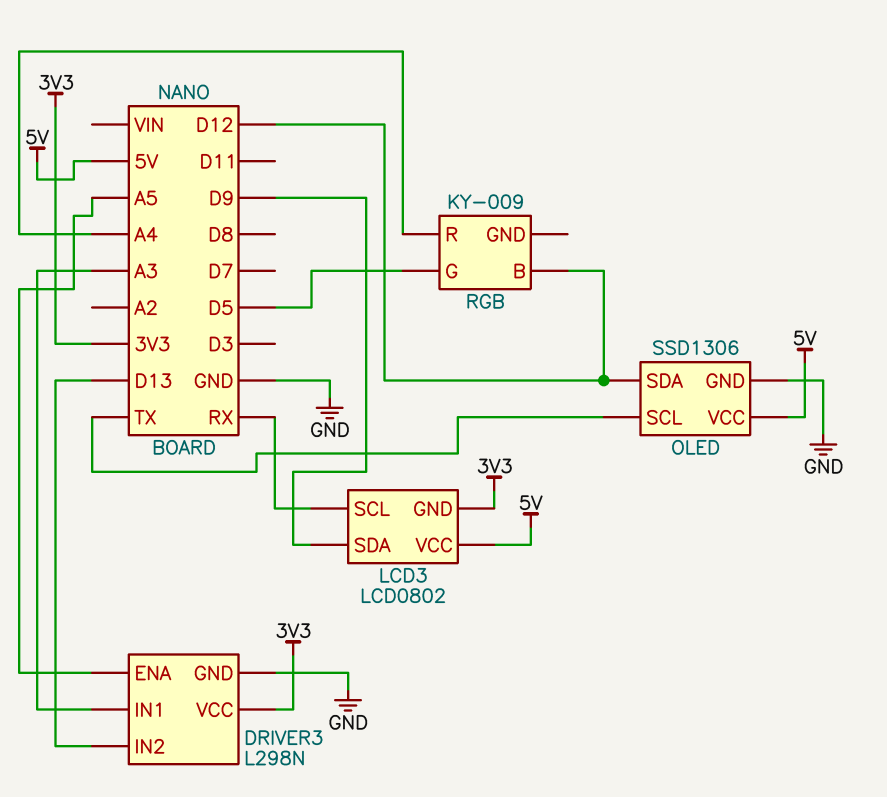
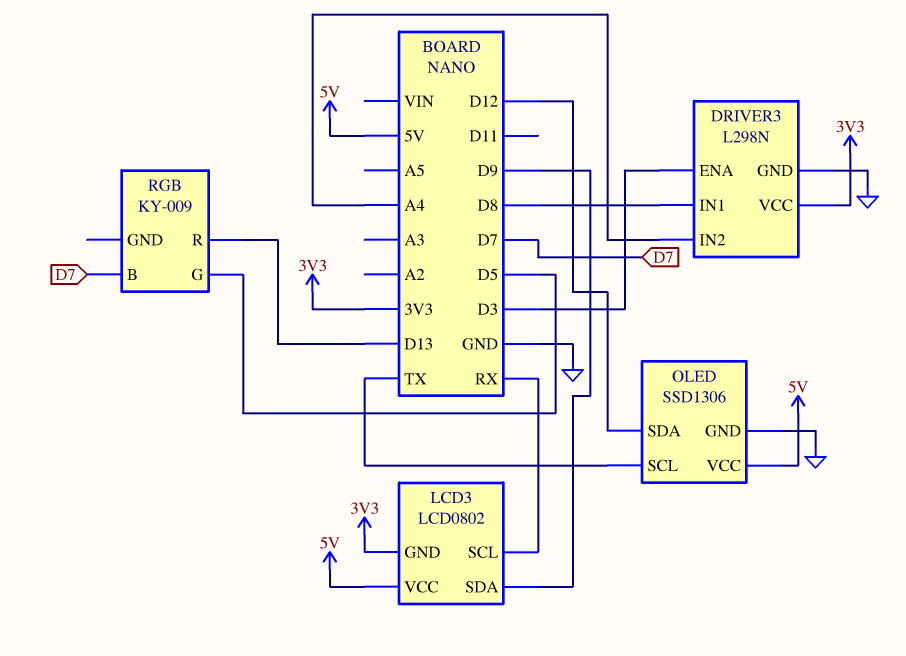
DRIVER3 pin ENA: A5 -> D3
DRIVER3 pin IN1: A3 -> D8
DRIVER3 pin IN2: D13 -> A4
RGB pin B: D12 -> D7
RGB pin R: A4 -> D13

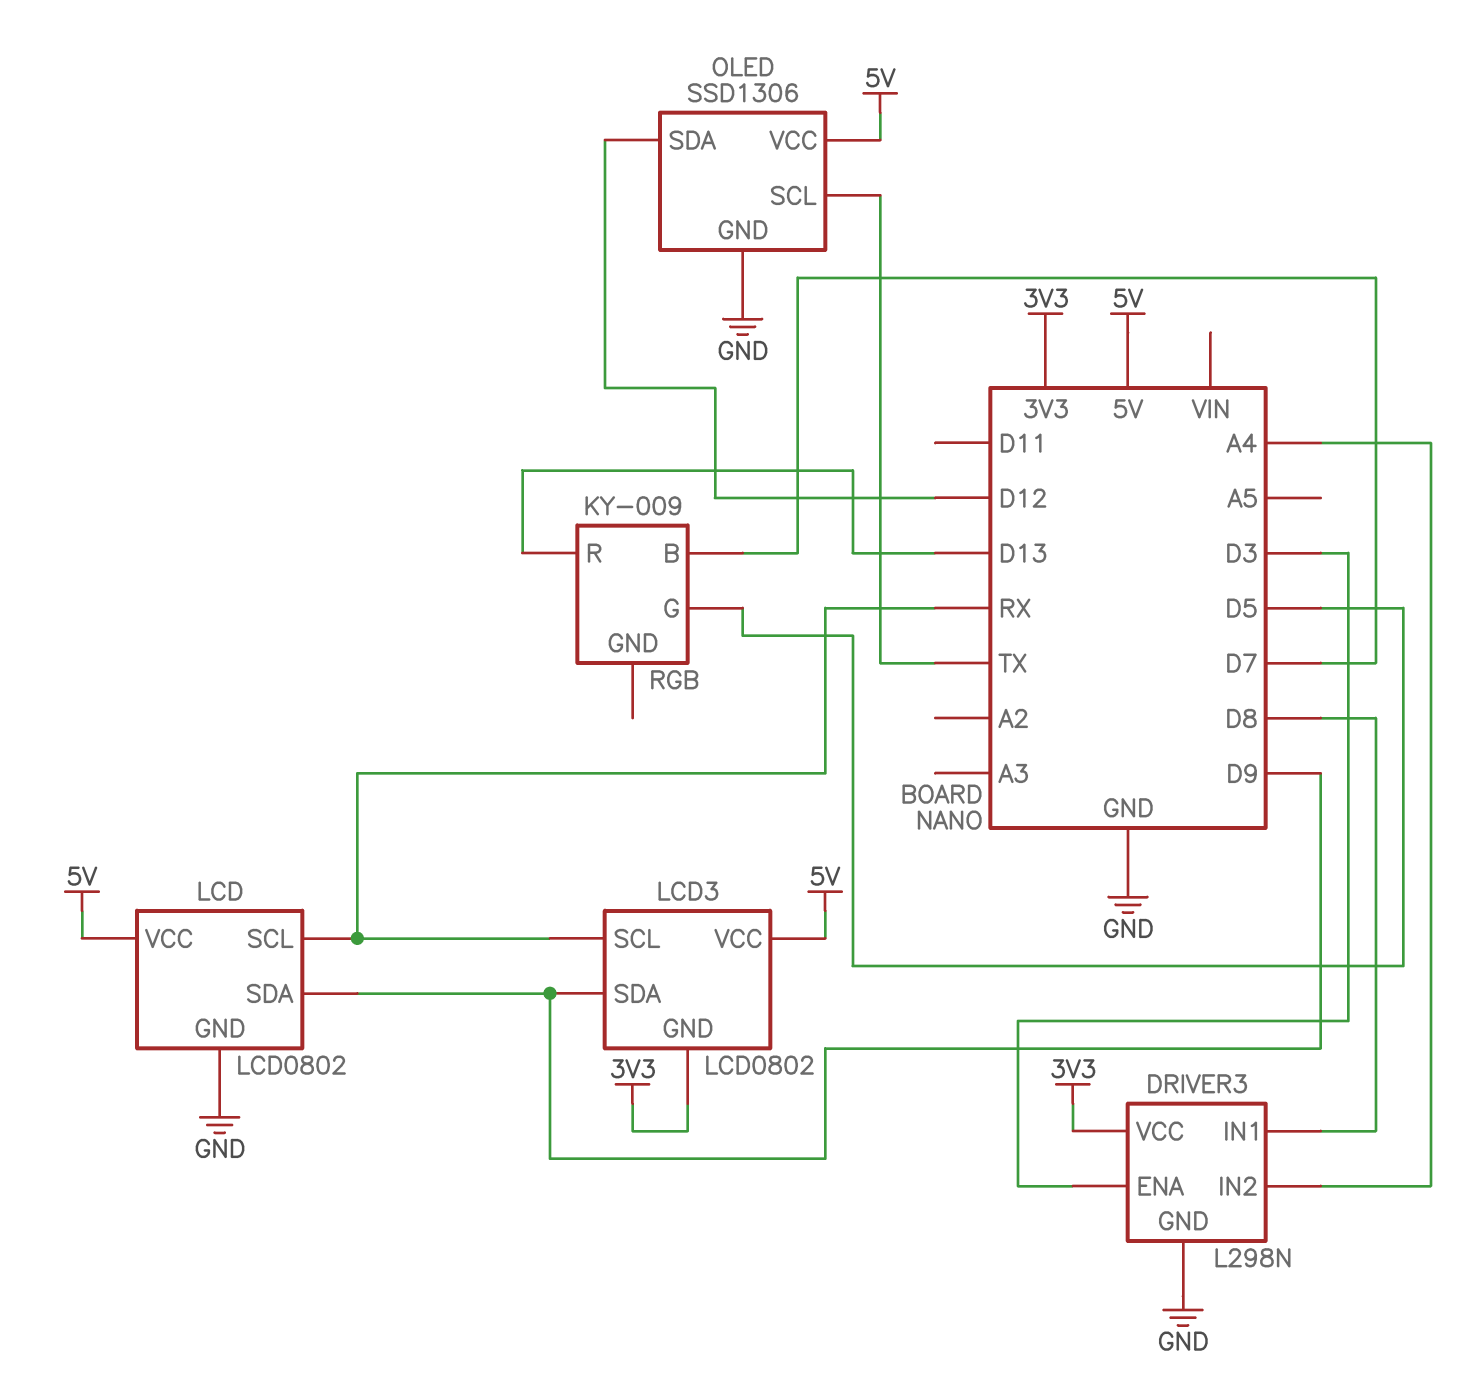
LCD: none -> LCD0802
LCD pin GND: none -> GND
LCD pin SCL: none -> RX
LCD pin SDA: none -> D9
LCD pin VCC: none -> 5V

